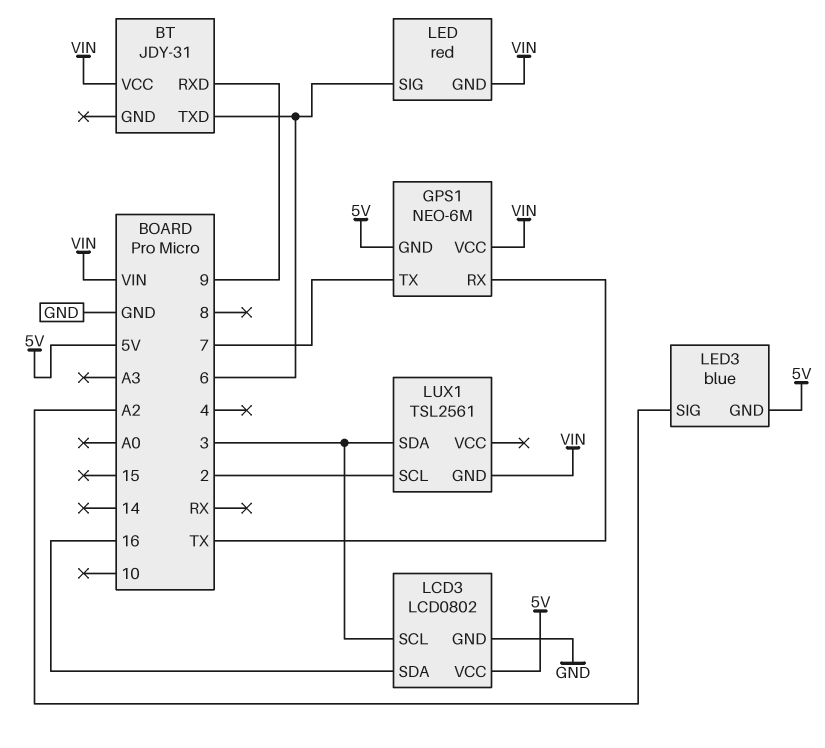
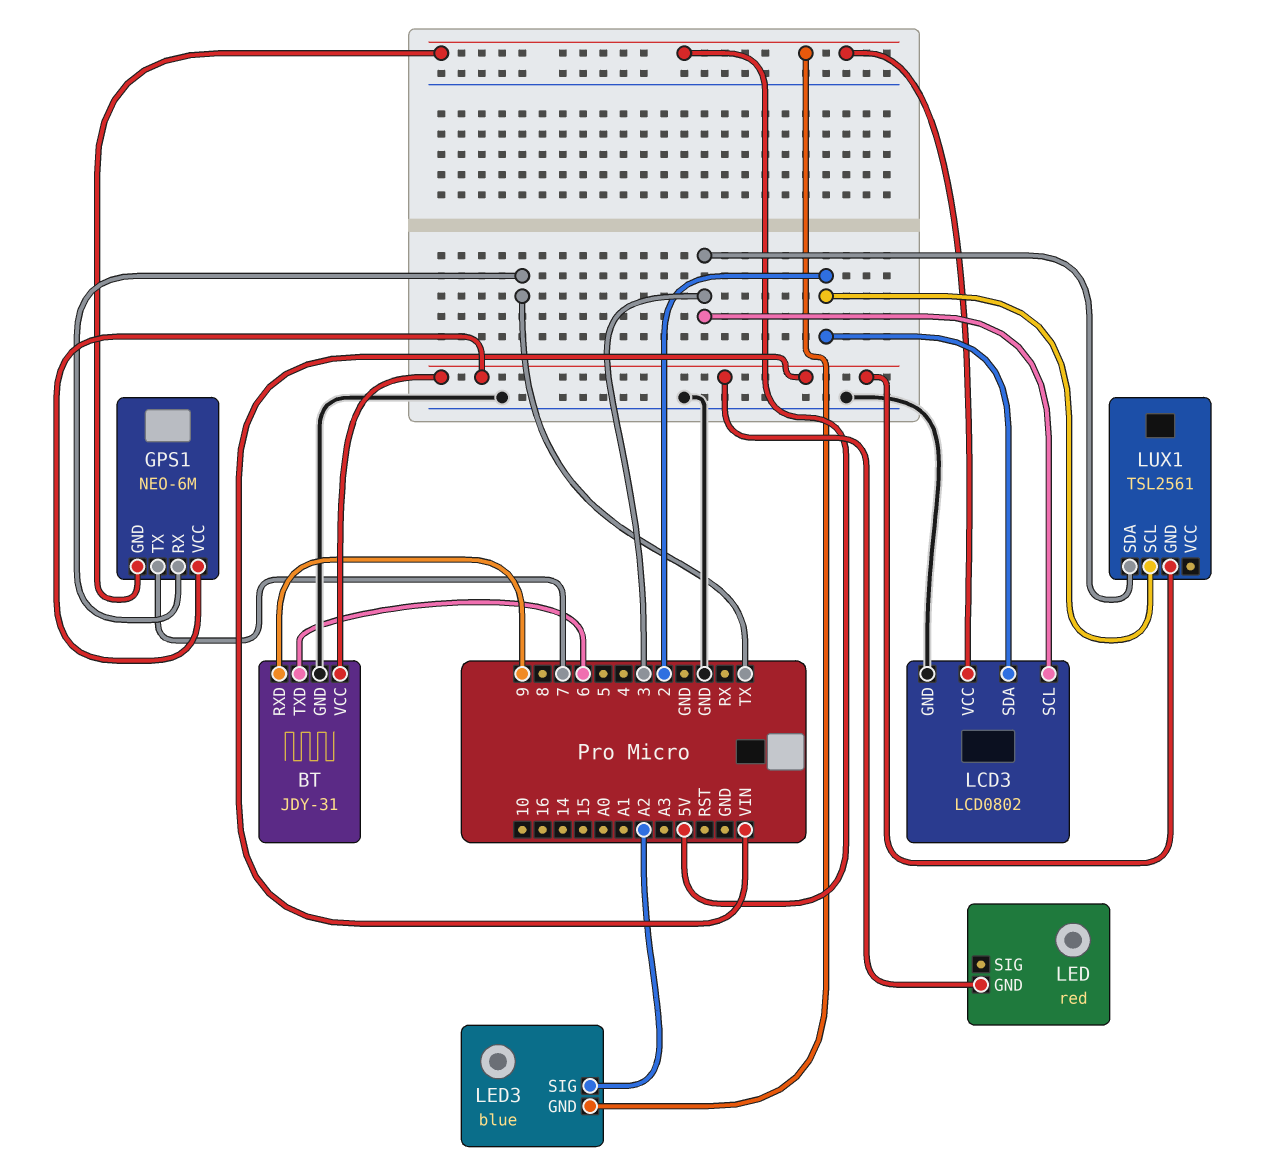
BT pin GND: none -> GND
LCD3 pin SDA: 16 -> 2
LED pin SIG: 6 -> none

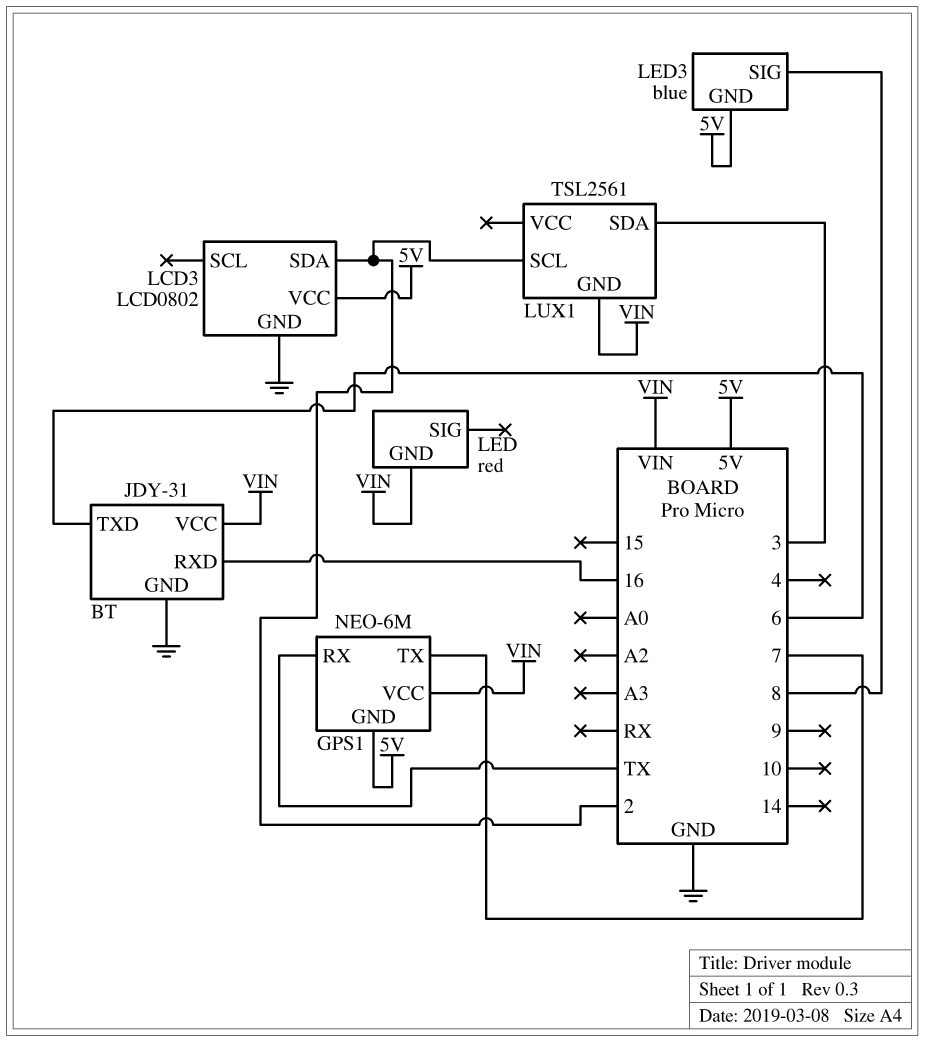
BT pin RXD: 9 -> 16
LCD3 pin SCL: 3 -> none
LED3 pin SIG: A2 -> 8

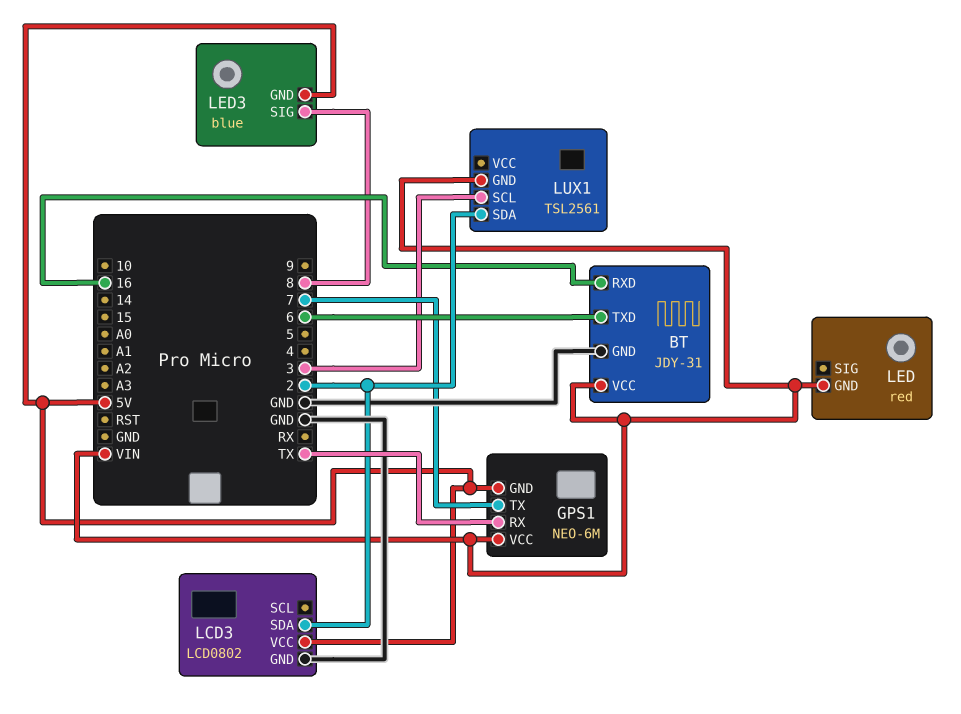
LUX1 pin SCL: 2 -> 3
LUX1 pin SDA: 3 -> 2

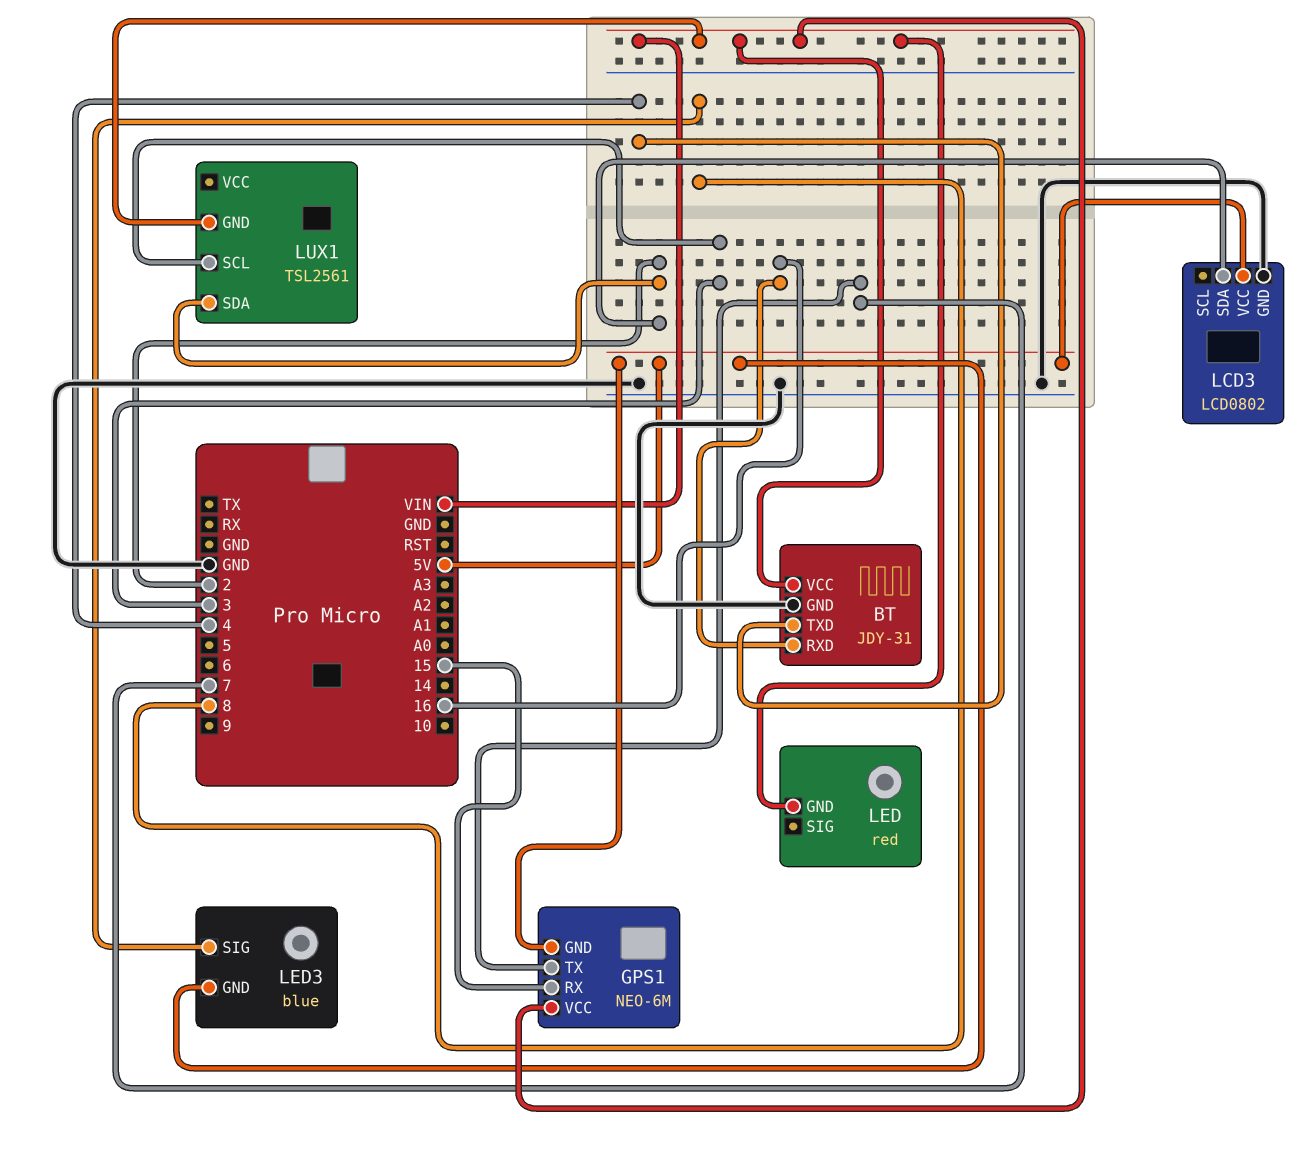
BT pin TXD: 6 -> 4
GPS1 pin RX: TX -> 15

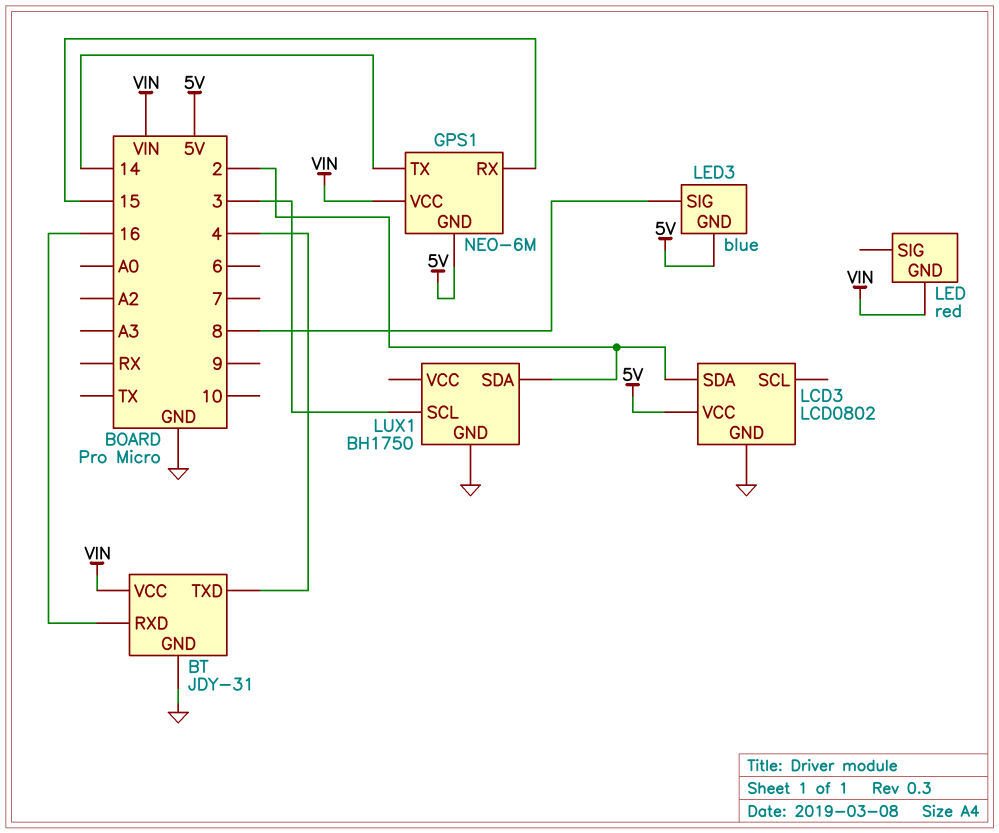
GPS1 pin TX: 7 -> 14
LUX1: TSL2561 -> BH1750
LUX1 pin GND: VIN -> GND

